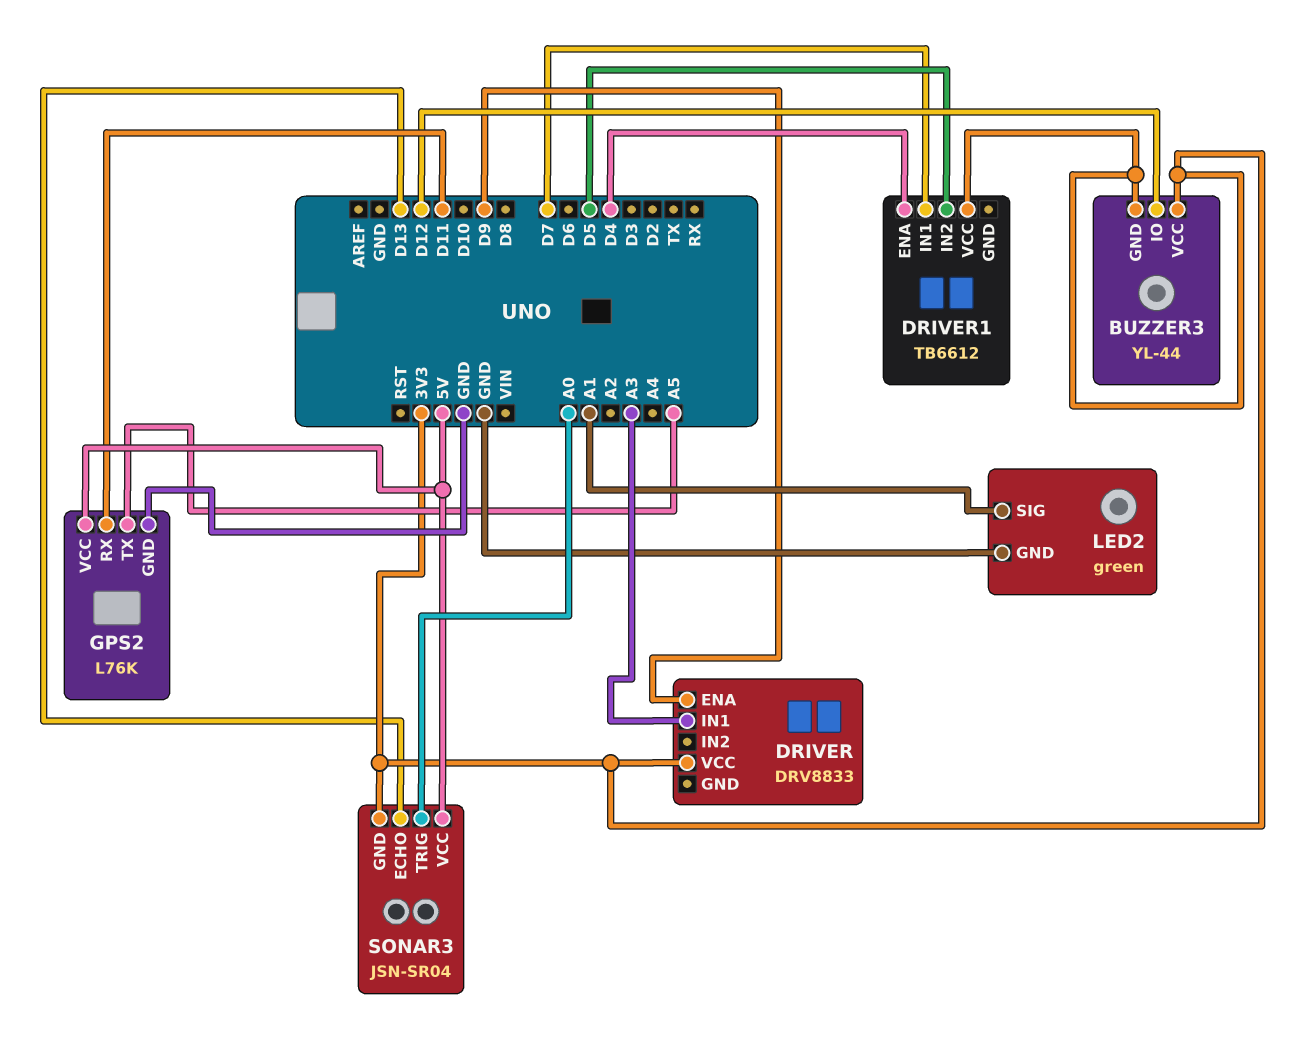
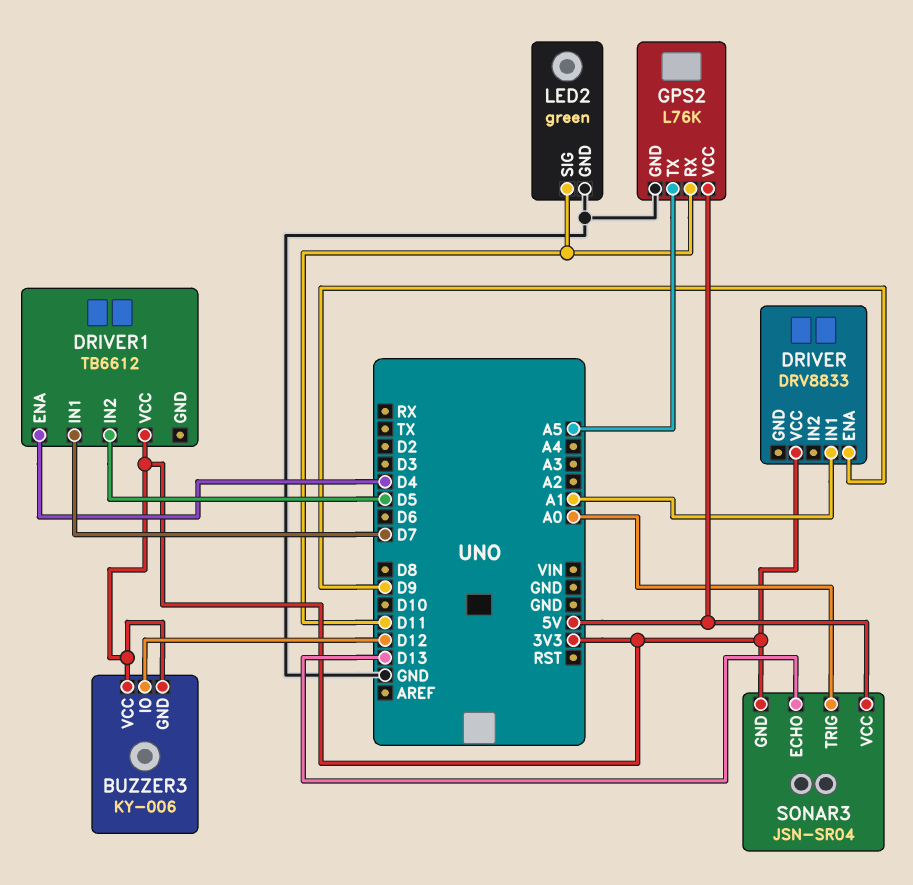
BUZZER3: YL-44 -> KY-006
DRIVER pin IN1: A3 -> A1
LED2 pin SIG: A1 -> D11

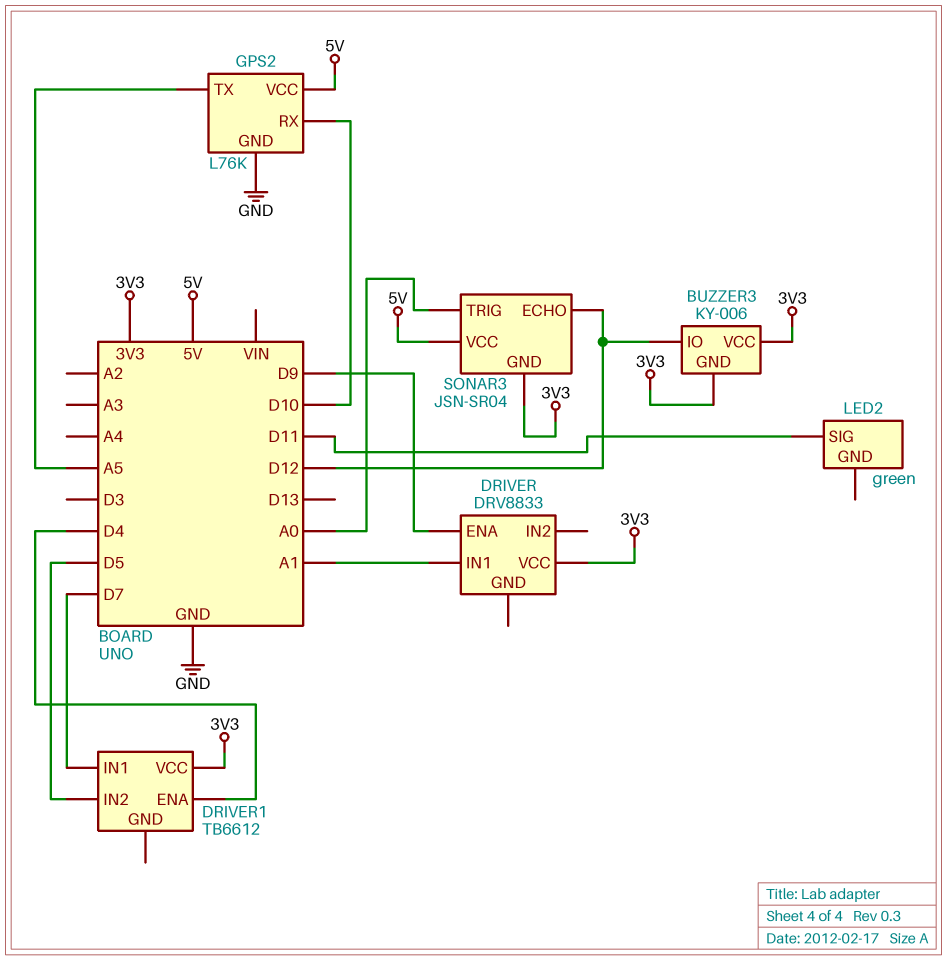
GPS2 pin RX: D11 -> D10
LED2 pin GND: GND -> none
SONAR3 pin ECHO: D13 -> D12

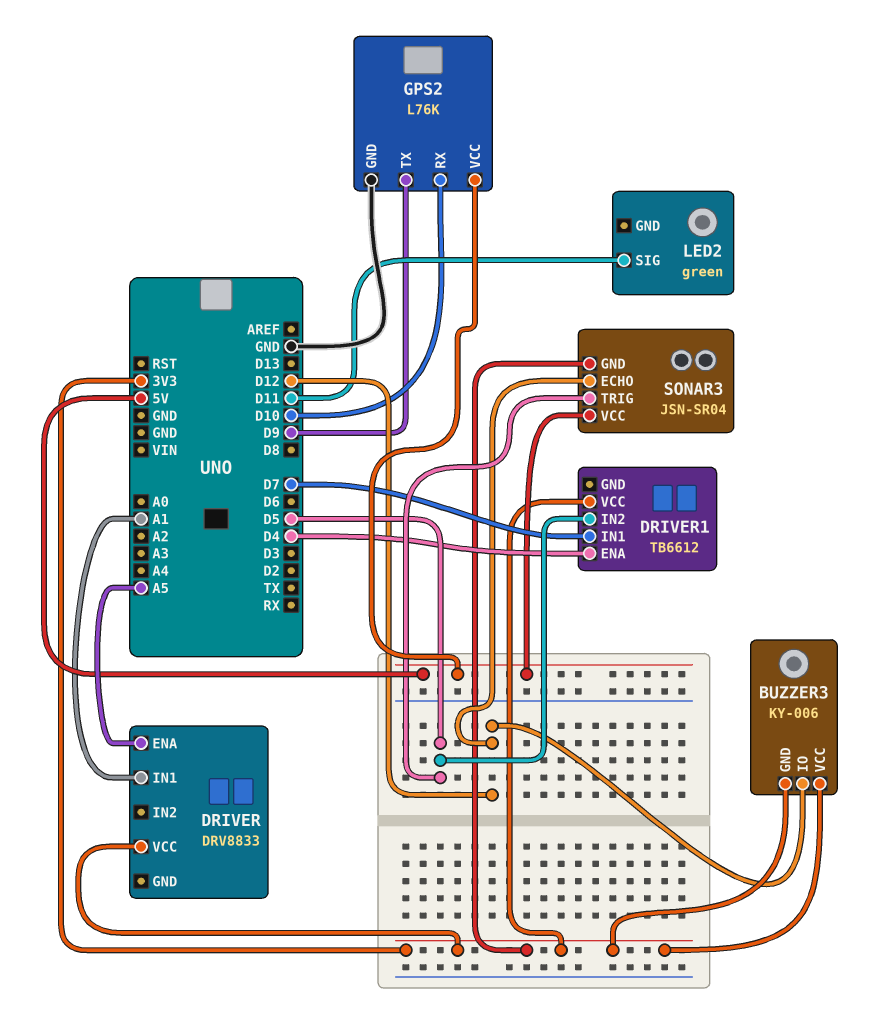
DRIVER pin ENA: D9 -> A5
GPS2 pin TX: A5 -> D9
SONAR3 pin TRIG: A0 -> D5

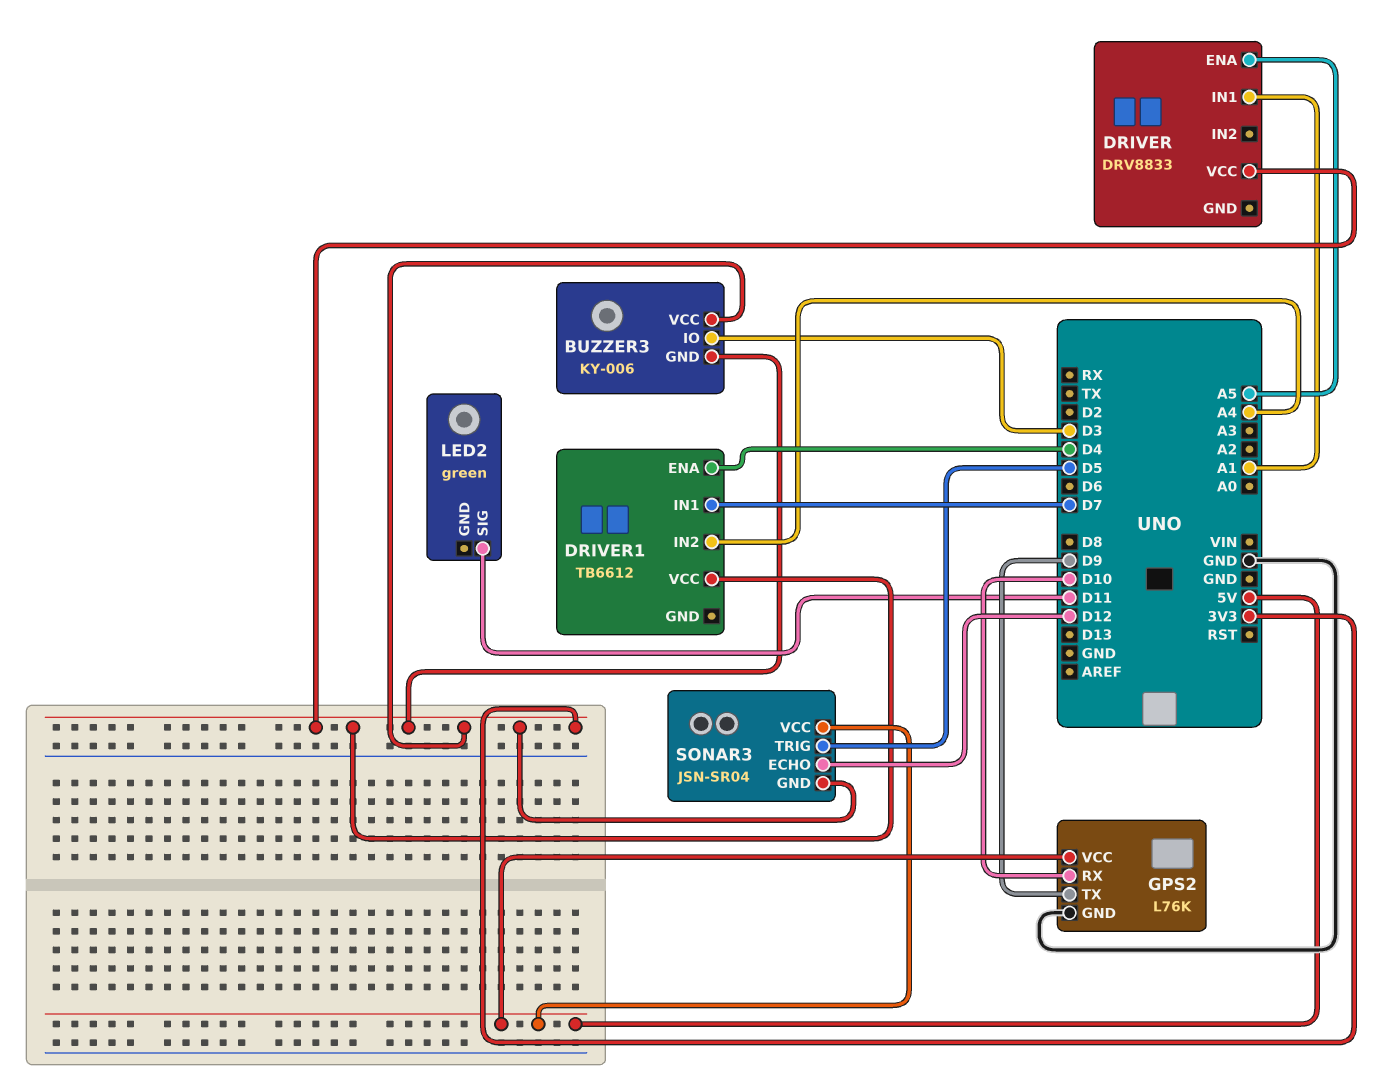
BUZZER3 pin IO: D12 -> D3
DRIVER1 pin IN2: D5 -> A4

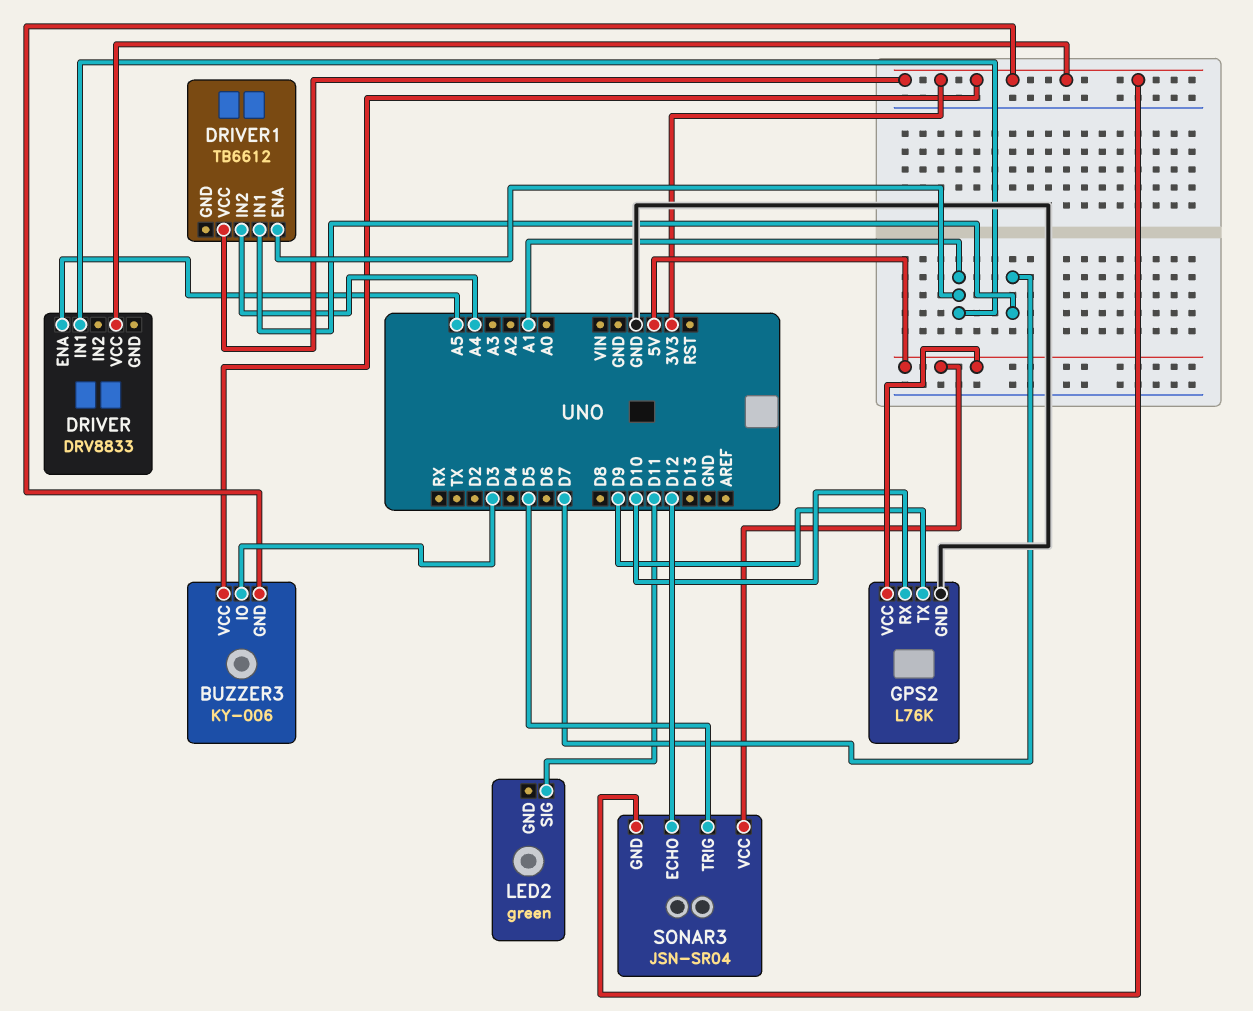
DRIVER1 pin ENA: D4 -> A1

